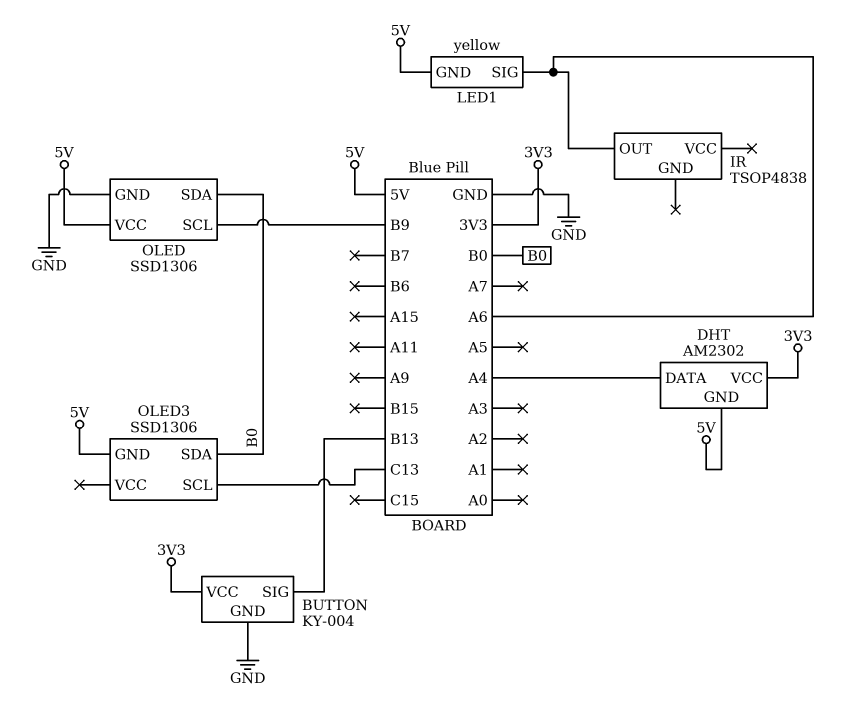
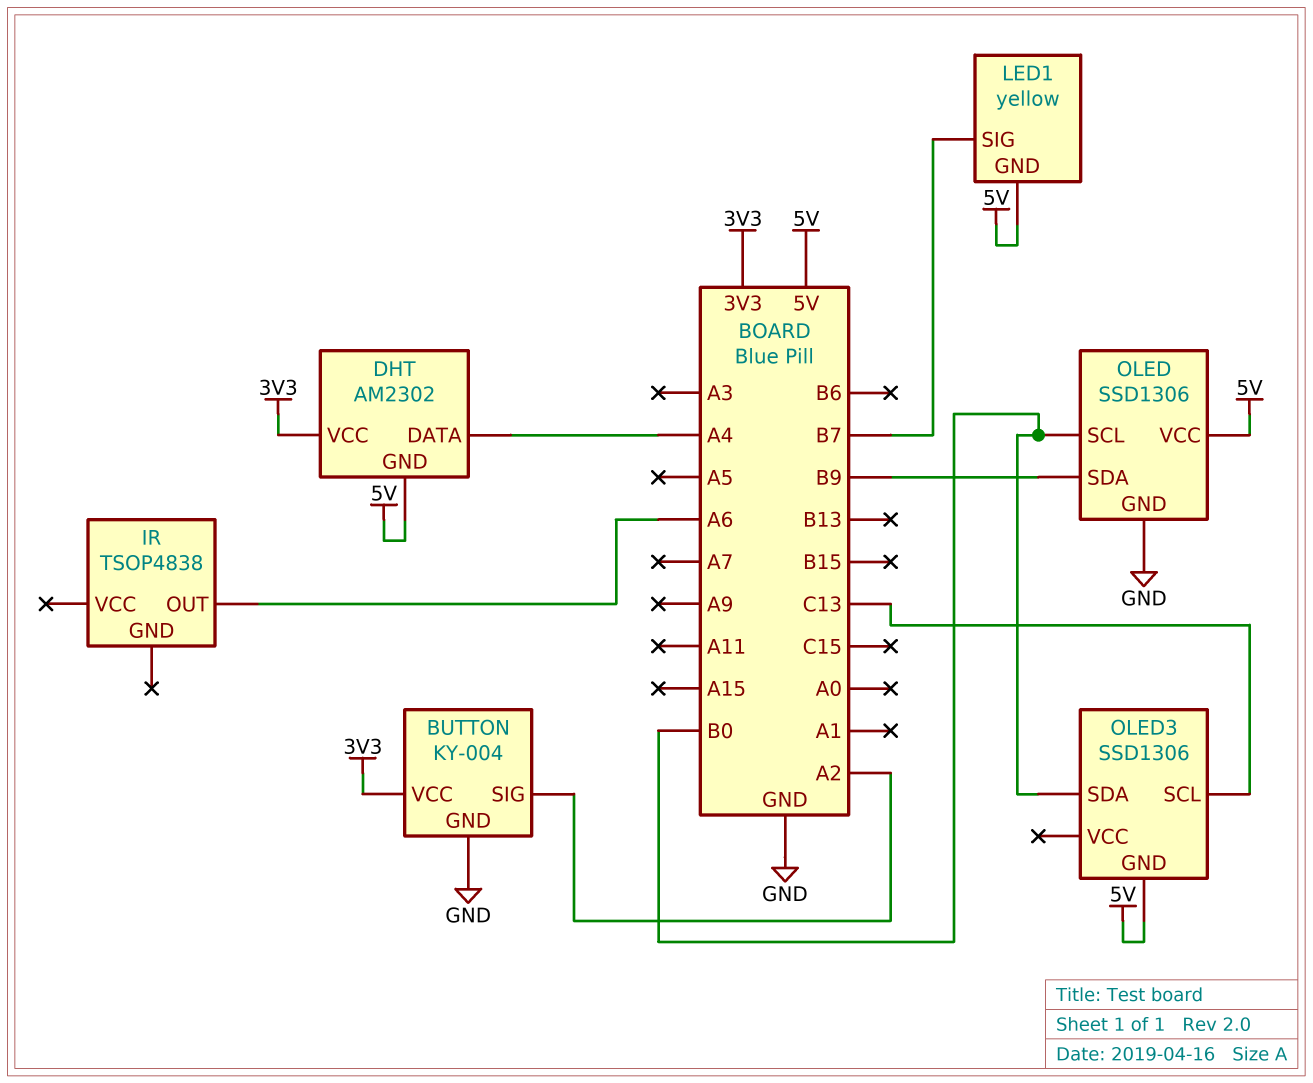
BUTTON pin SIG: B13 -> A2
LED1 pin SIG: A6 -> B7
OLED pin SCL: B9 -> B0
OLED pin SDA: B0 -> B9

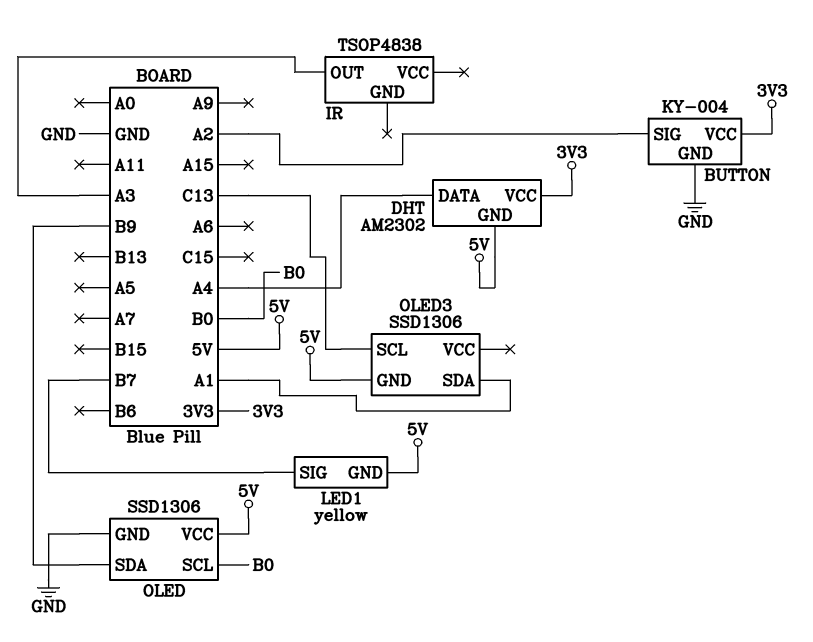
IR pin OUT: A6 -> A3
OLED3 pin SDA: B0 -> A1

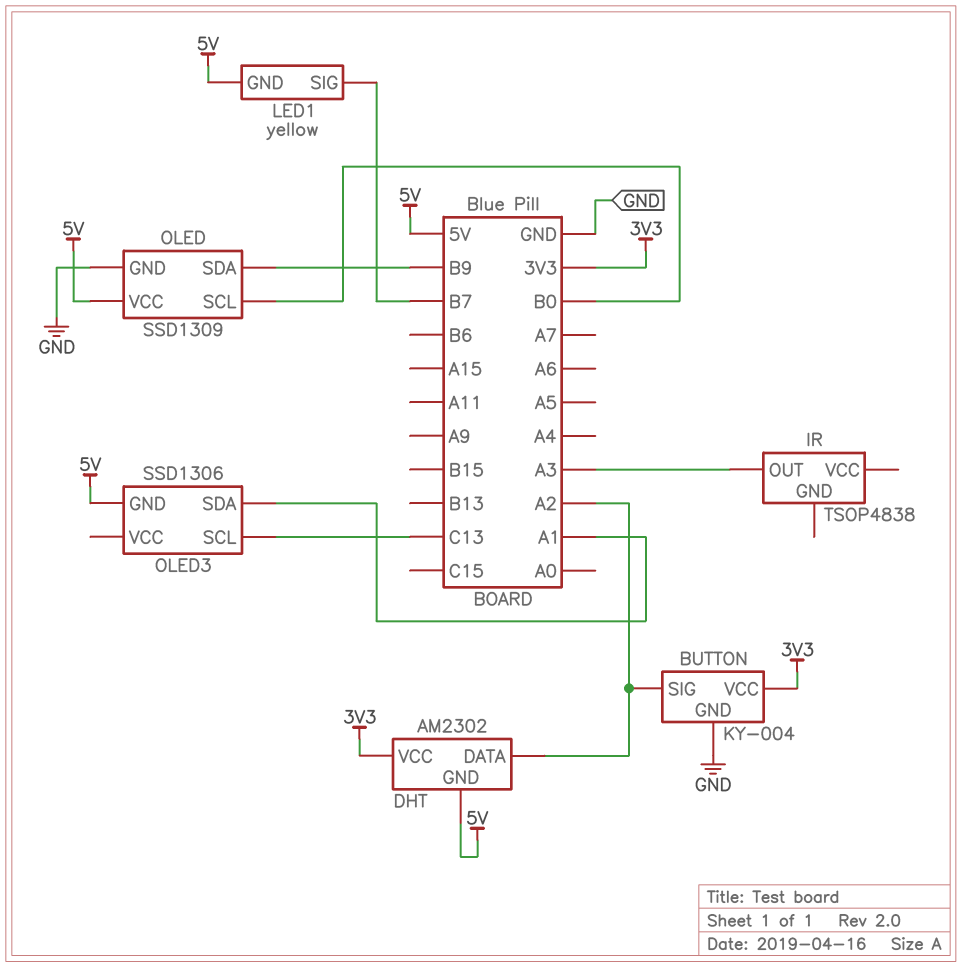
DHT pin DATA: A4 -> A2
OLED: SSD1306 -> SSD1309

